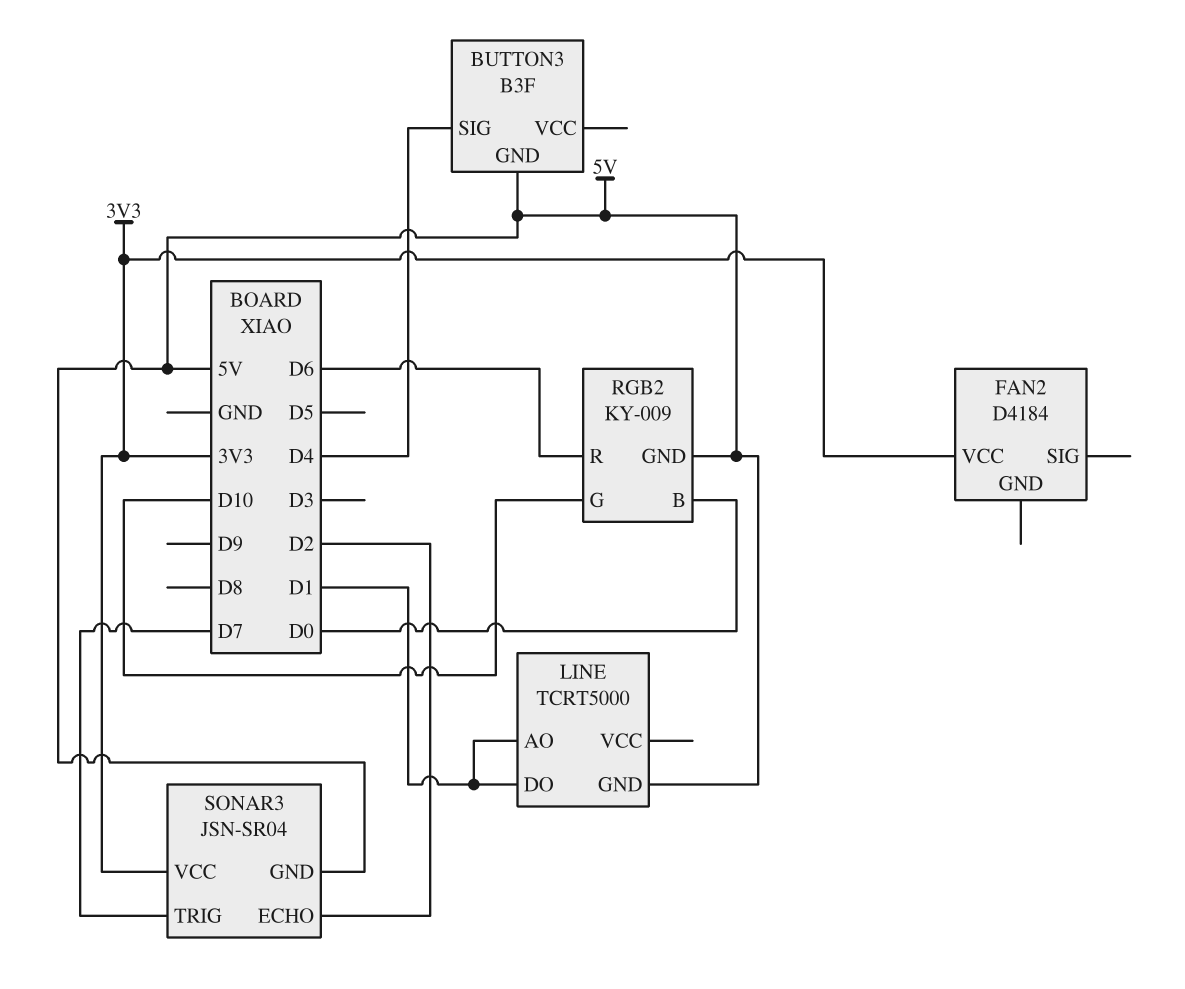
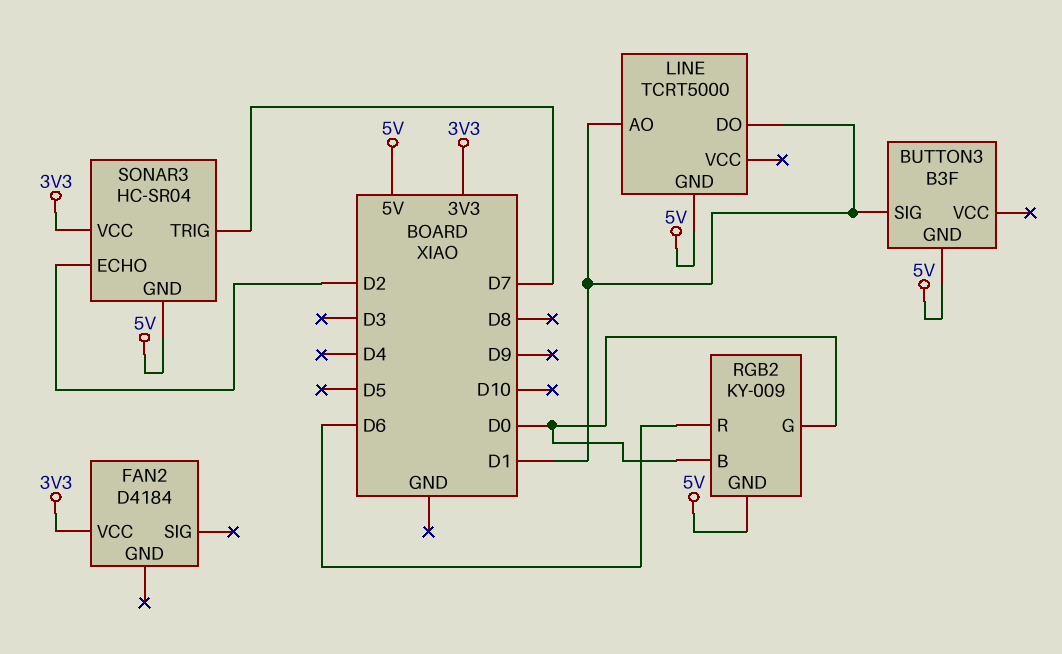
BUTTON3 pin SIG: D4 -> D1
RGB2 pin G: D10 -> D0
SONAR3: JSN-SR04 -> HC-SR04

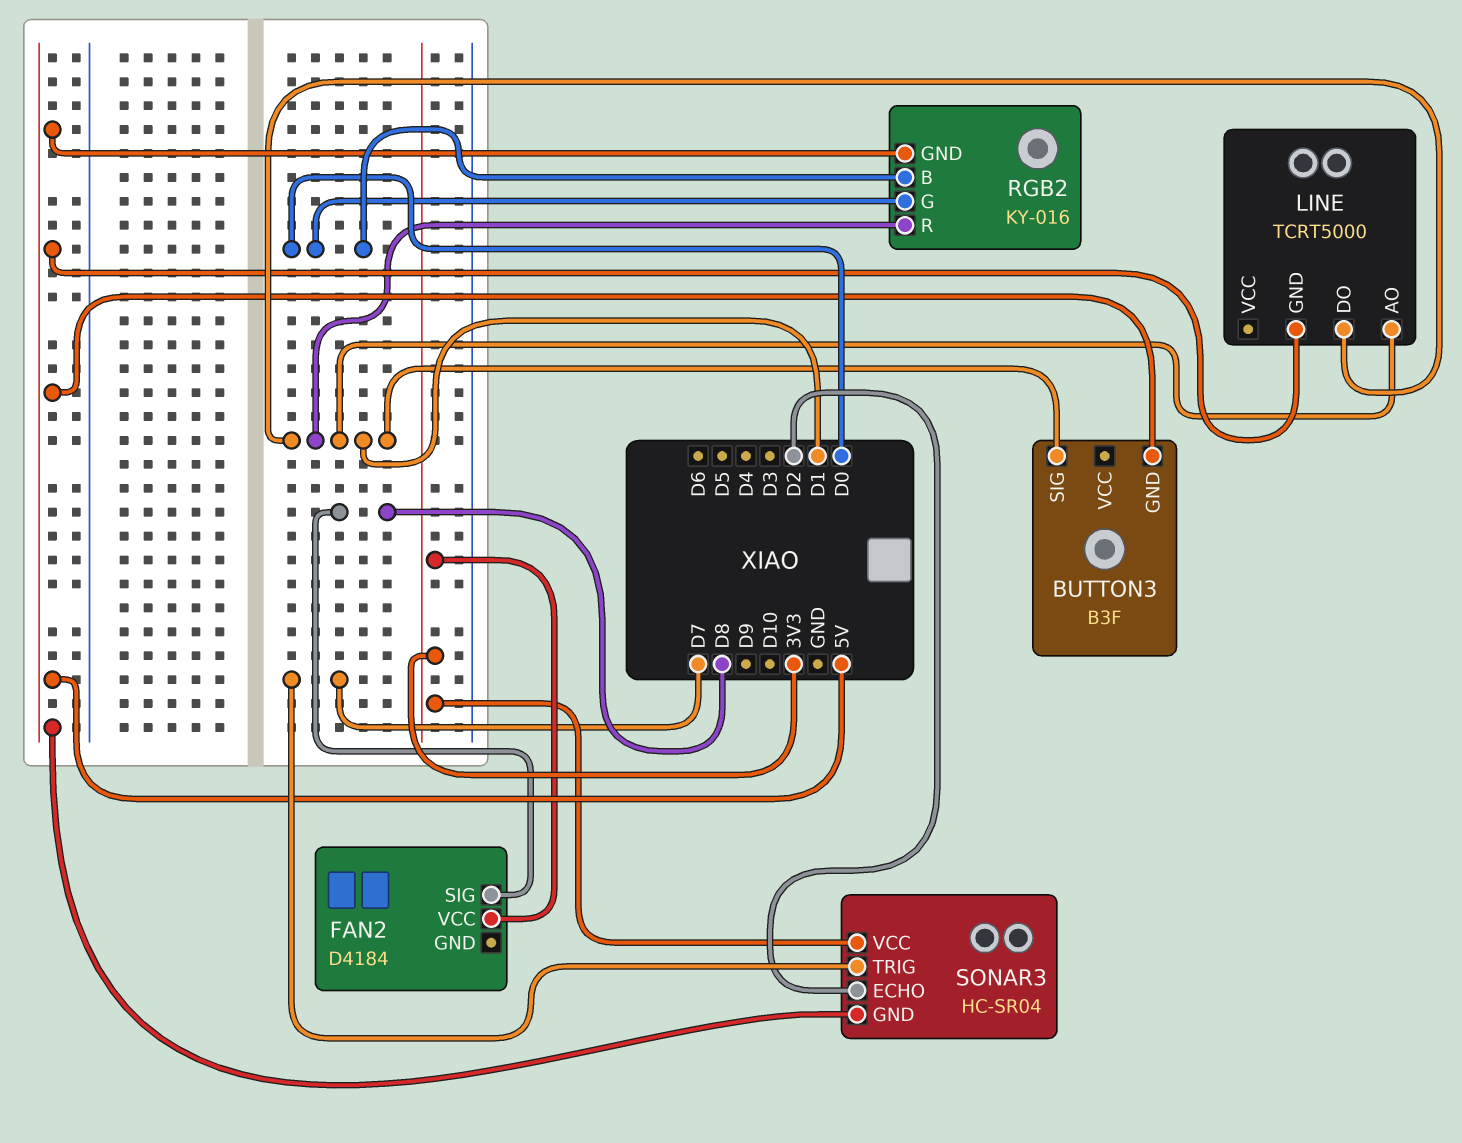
FAN2 pin SIG: none -> D8
RGB2: KY-009 -> KY-016
RGB2 pin R: D6 -> D1

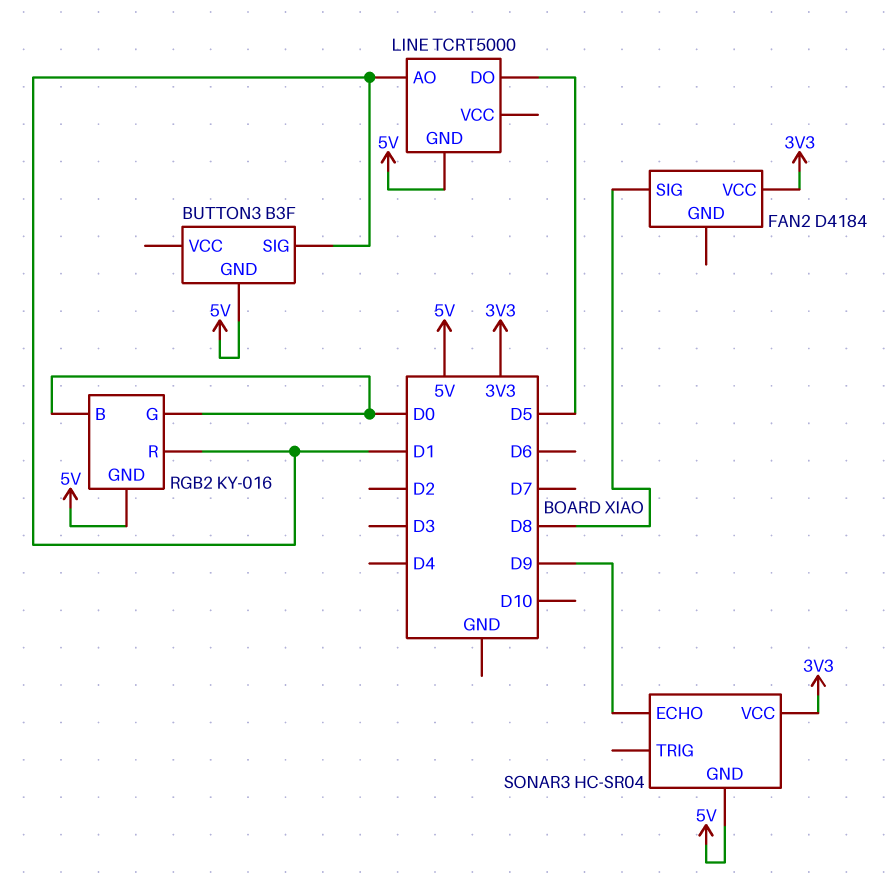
LINE pin DO: D1 -> D5
SONAR3 pin ECHO: D2 -> D9
SONAR3 pin TRIG: D7 -> none

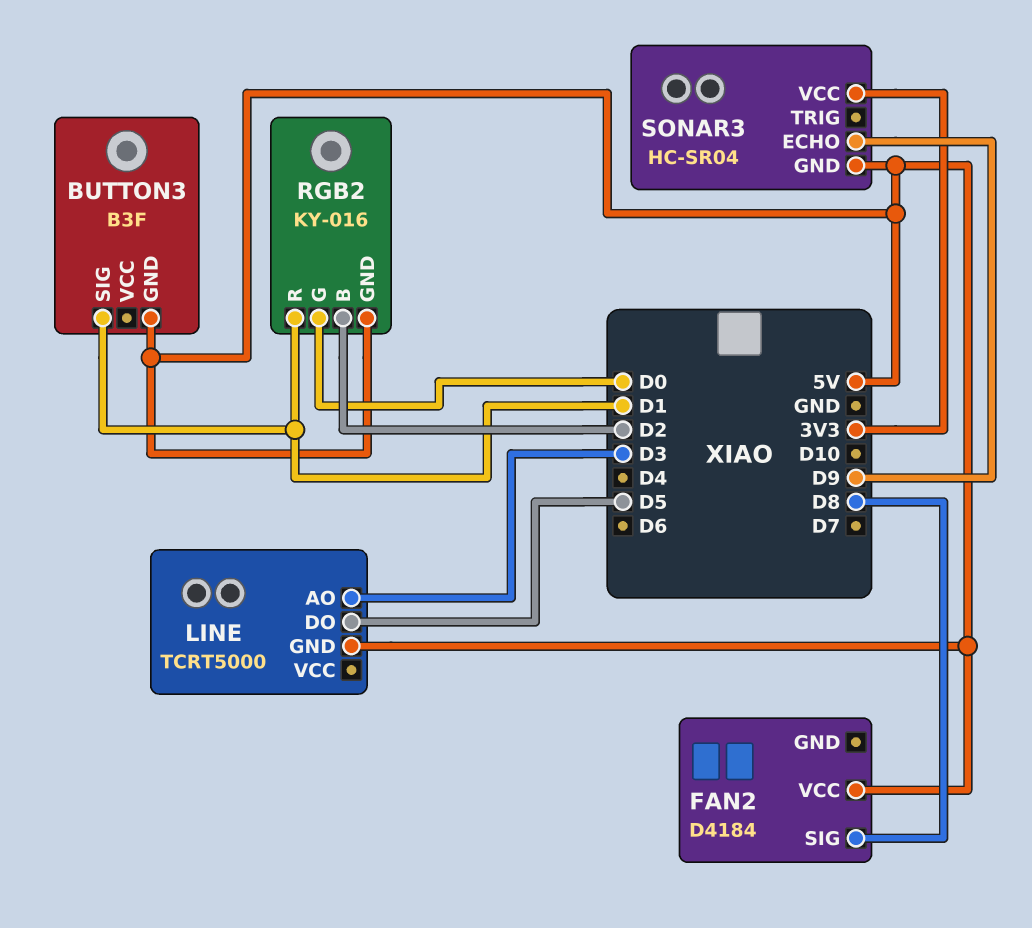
FAN2 pin VCC: 3V3 -> 5V
LINE pin AO: D1 -> D3
RGB2 pin B: D0 -> D2

